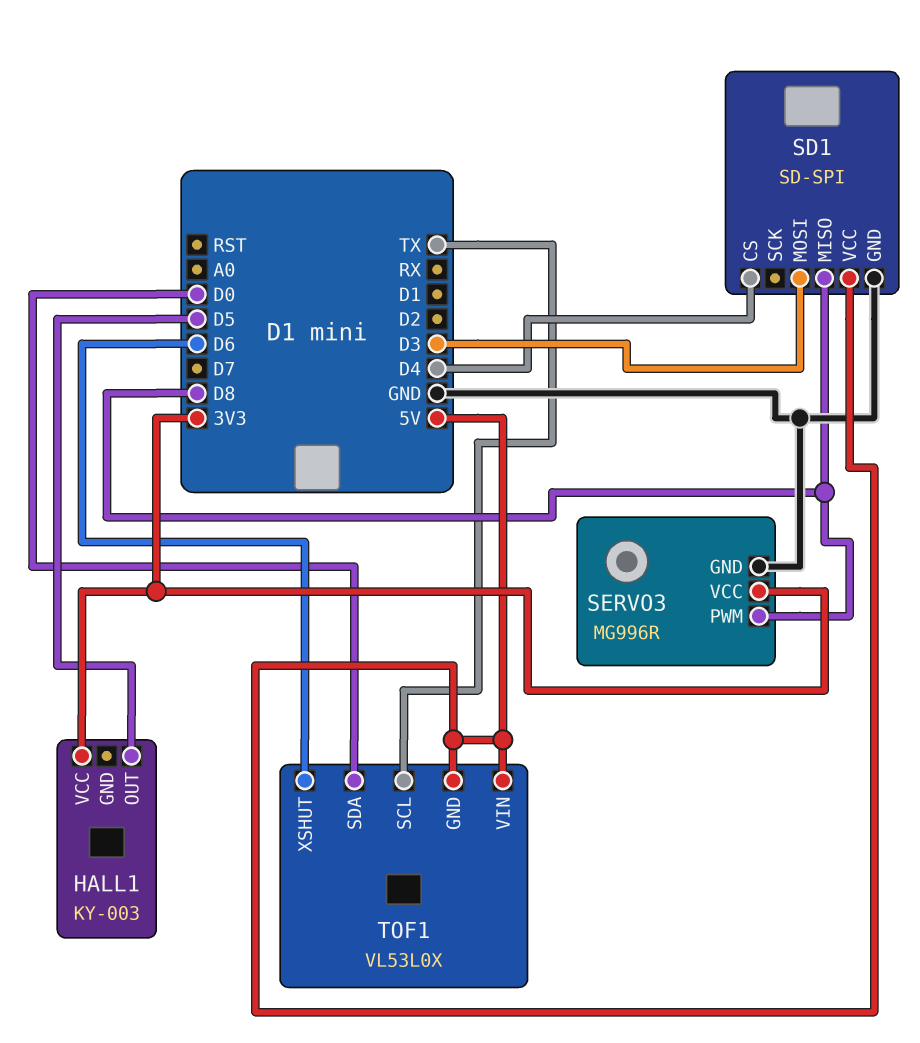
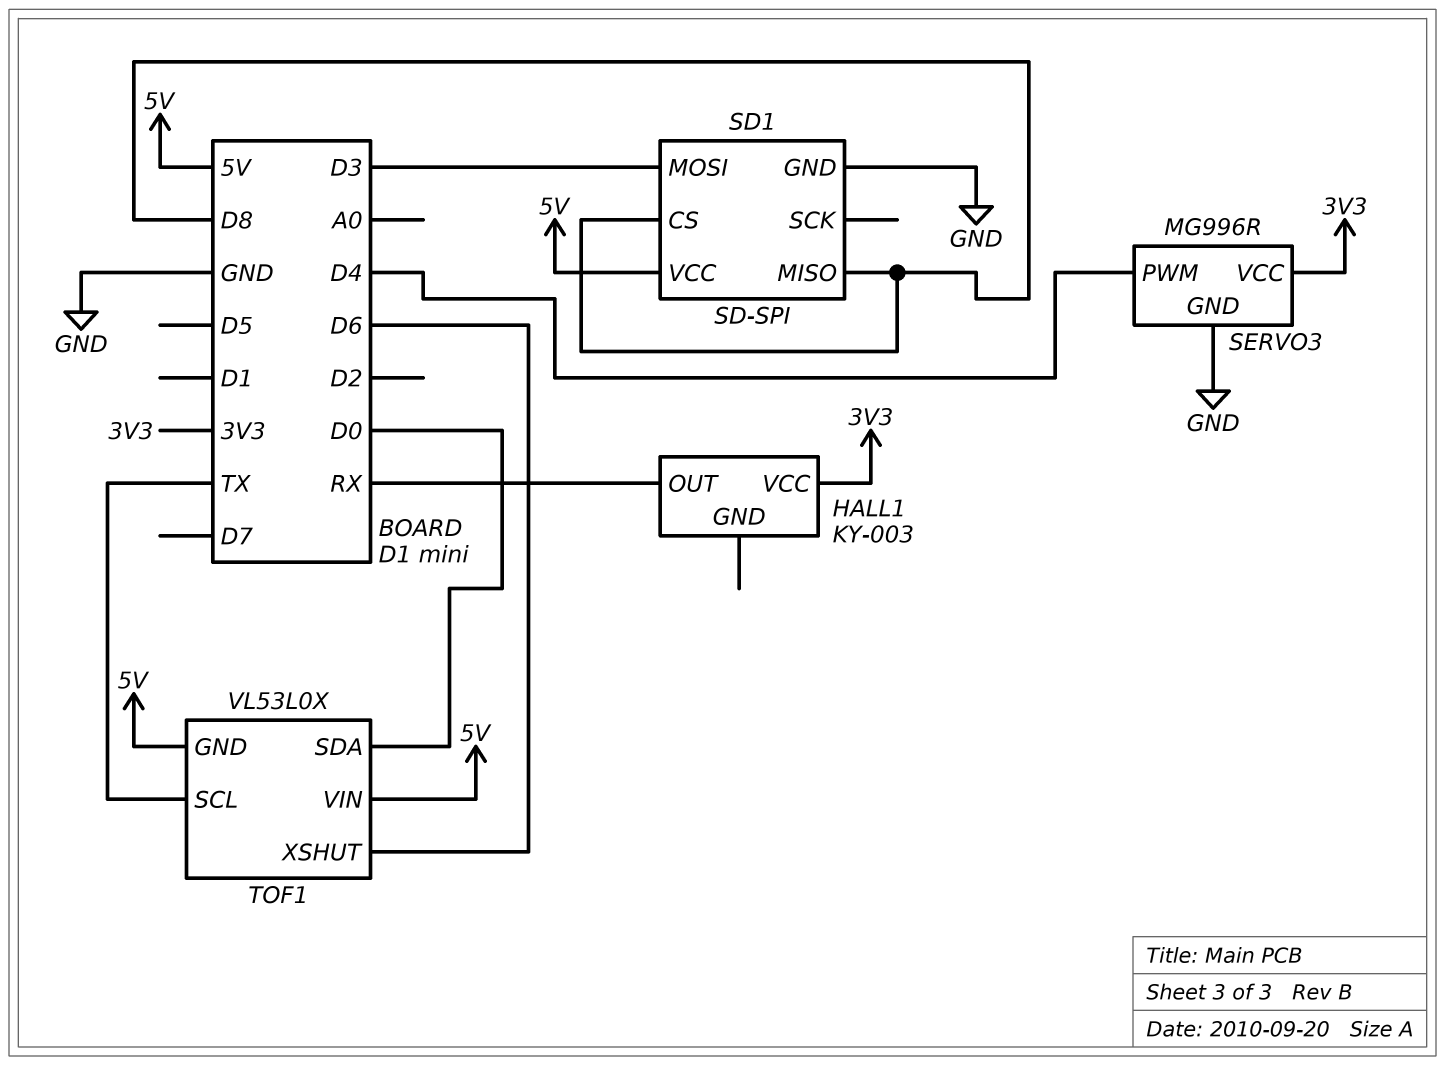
HALL1 pin OUT: D5 -> RX
SD1 pin CS: D4 -> D8
SERVO3 pin PWM: D8 -> D4

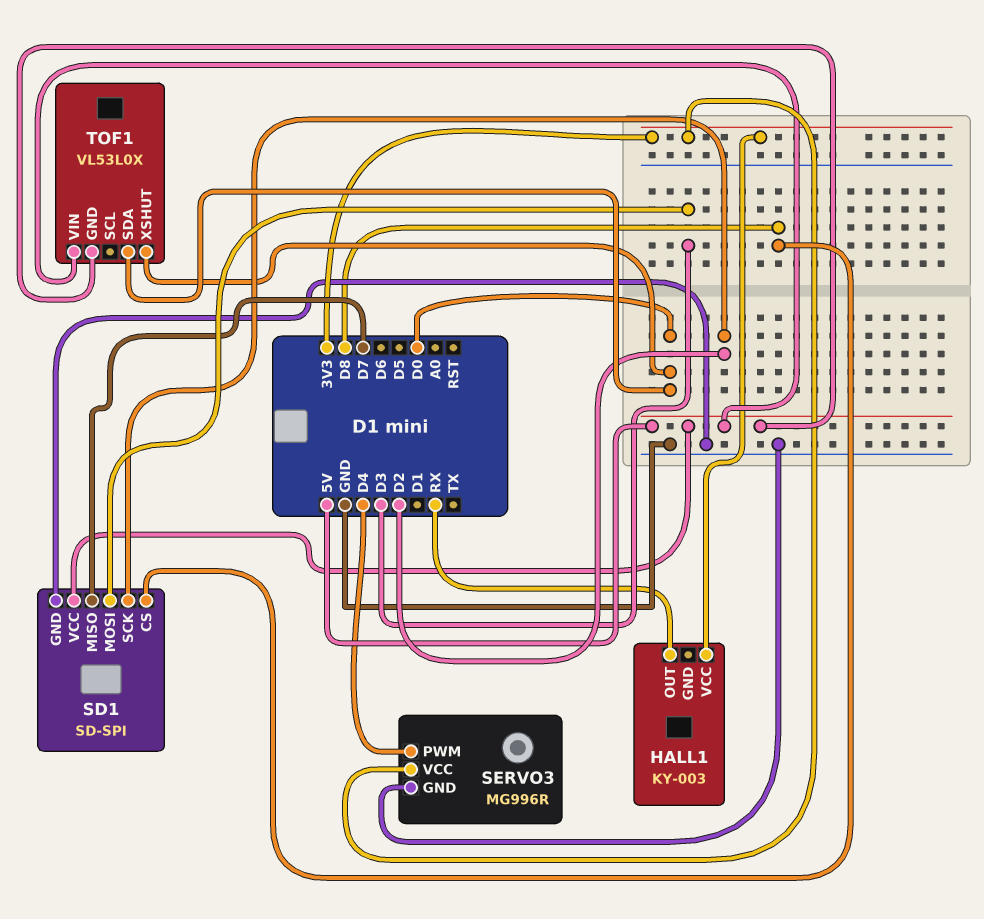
SD1 pin MISO: D8 -> D7
SD1 pin SCK: none -> D2
TOF1 pin SCL: TX -> none
TOF1 pin XSHUT: D6 -> D0

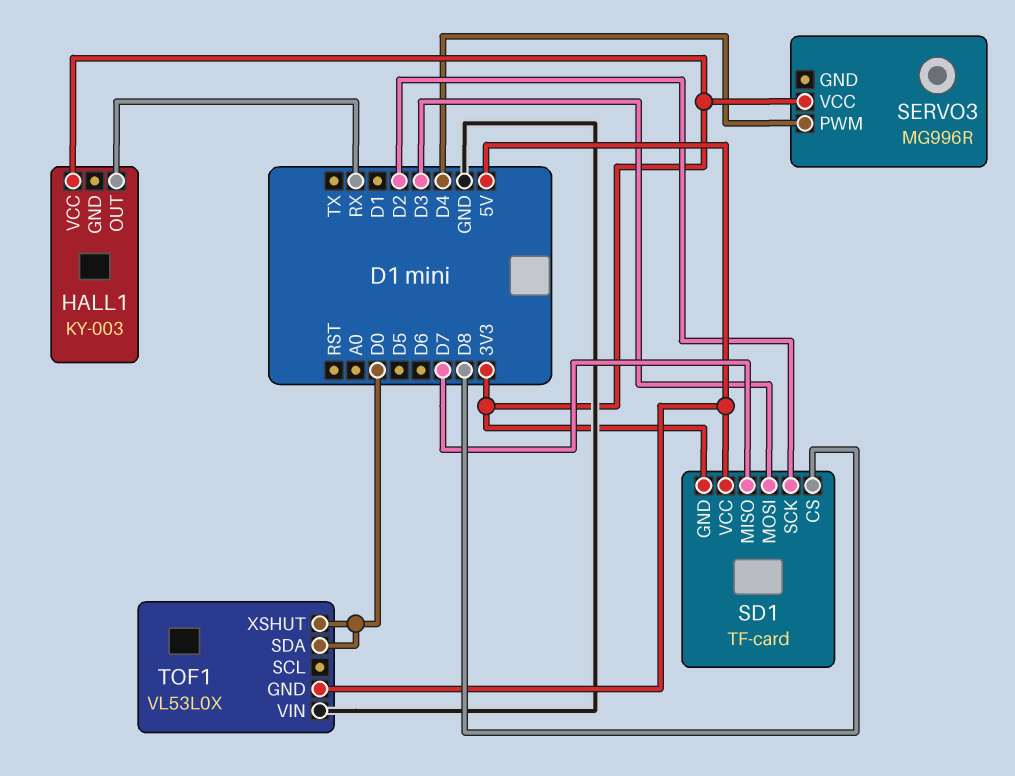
SD1: SD-SPI -> TF-card
SD1 pin GND: GND -> 3V3
SERVO3 pin GND: GND -> none
TOF1 pin VIN: 5V -> GND

